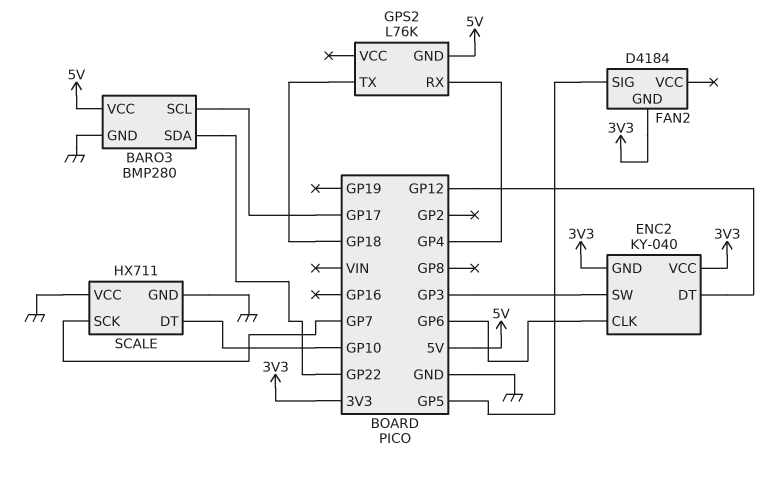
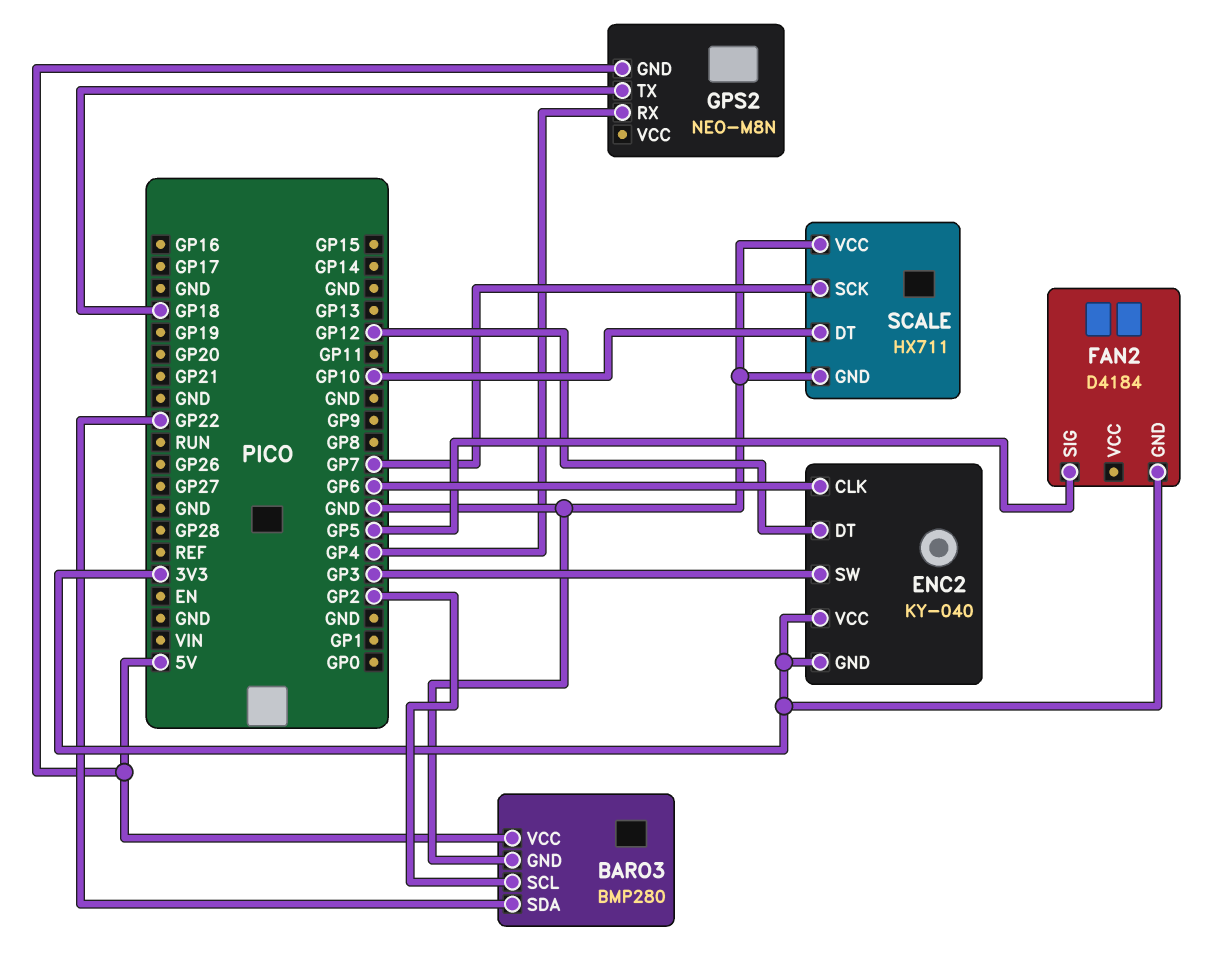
BARO3 pin SCL: GP17 -> GP2
GPS2: L76K -> NEO-M8N

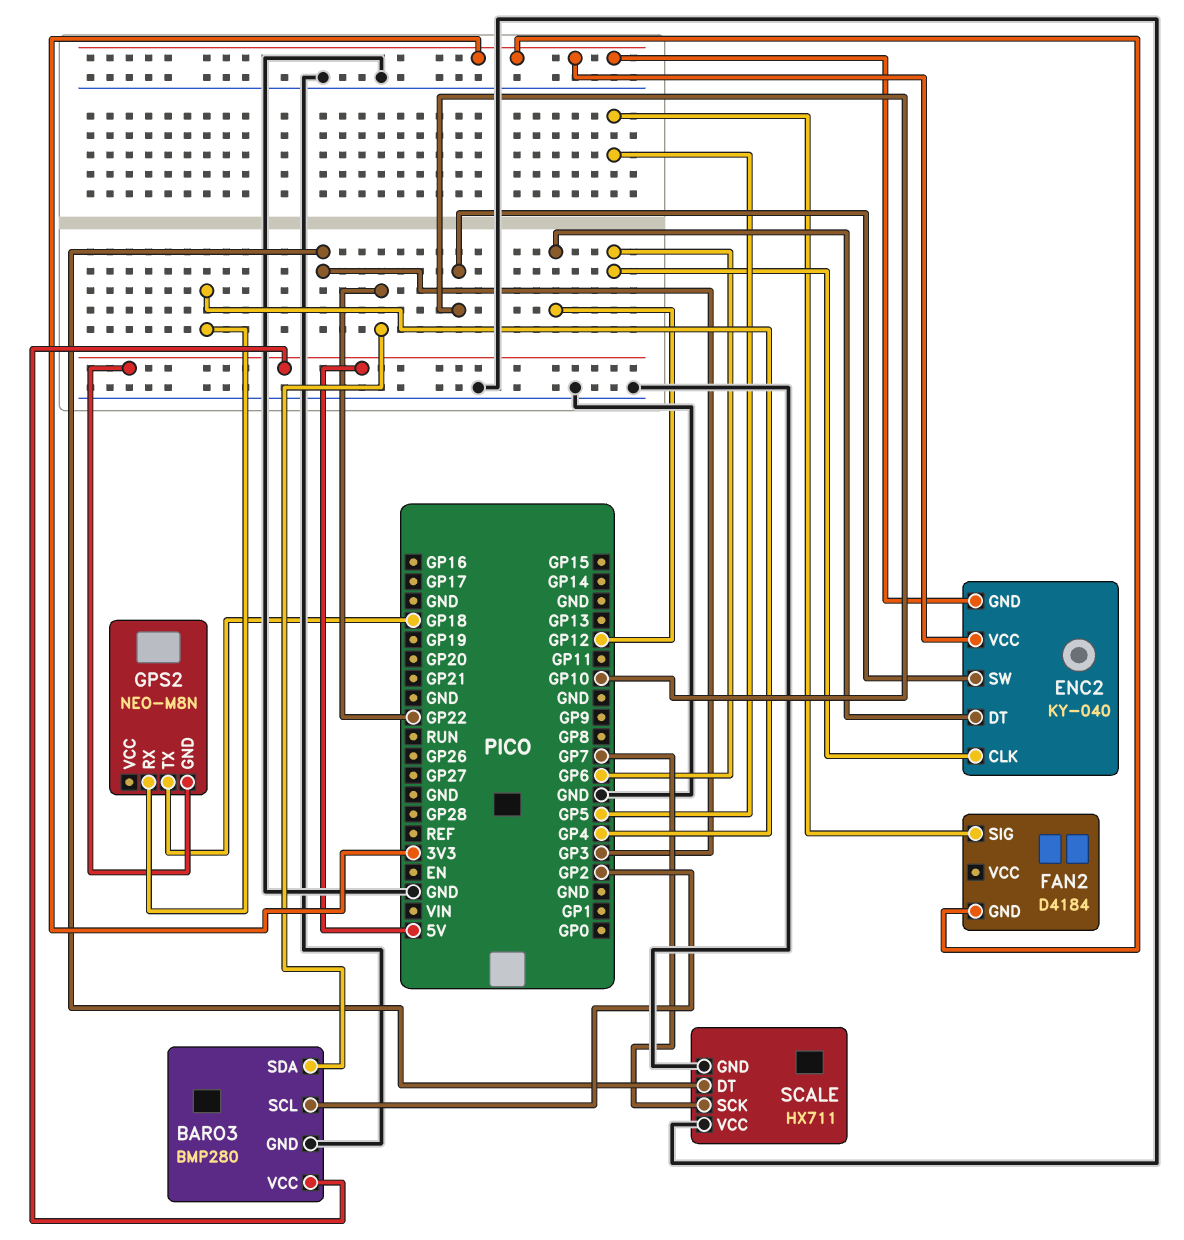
ENC2 pin SW: GP3 -> GP10
SCALE pin DT: GP10 -> GP3

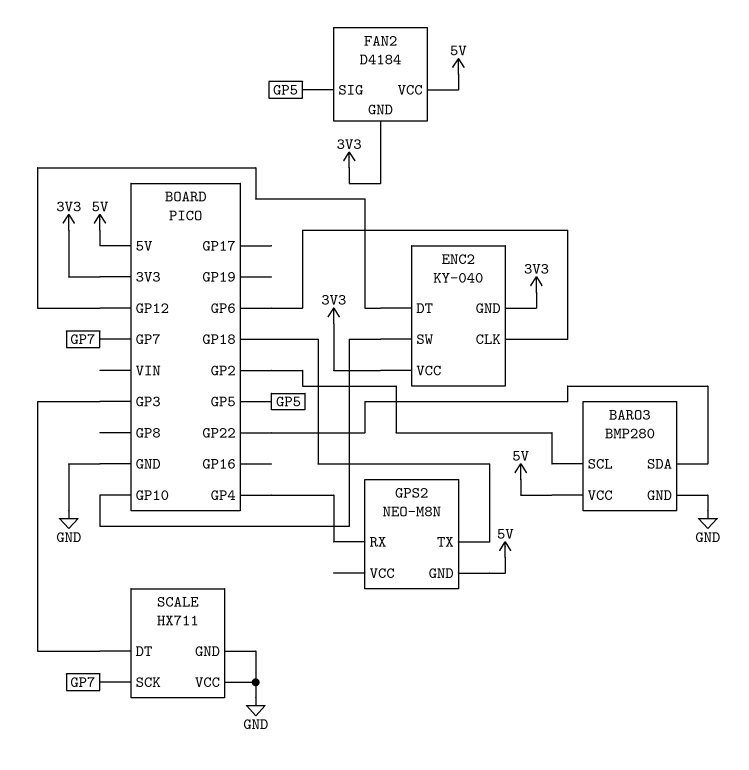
FAN2 pin VCC: none -> 5V

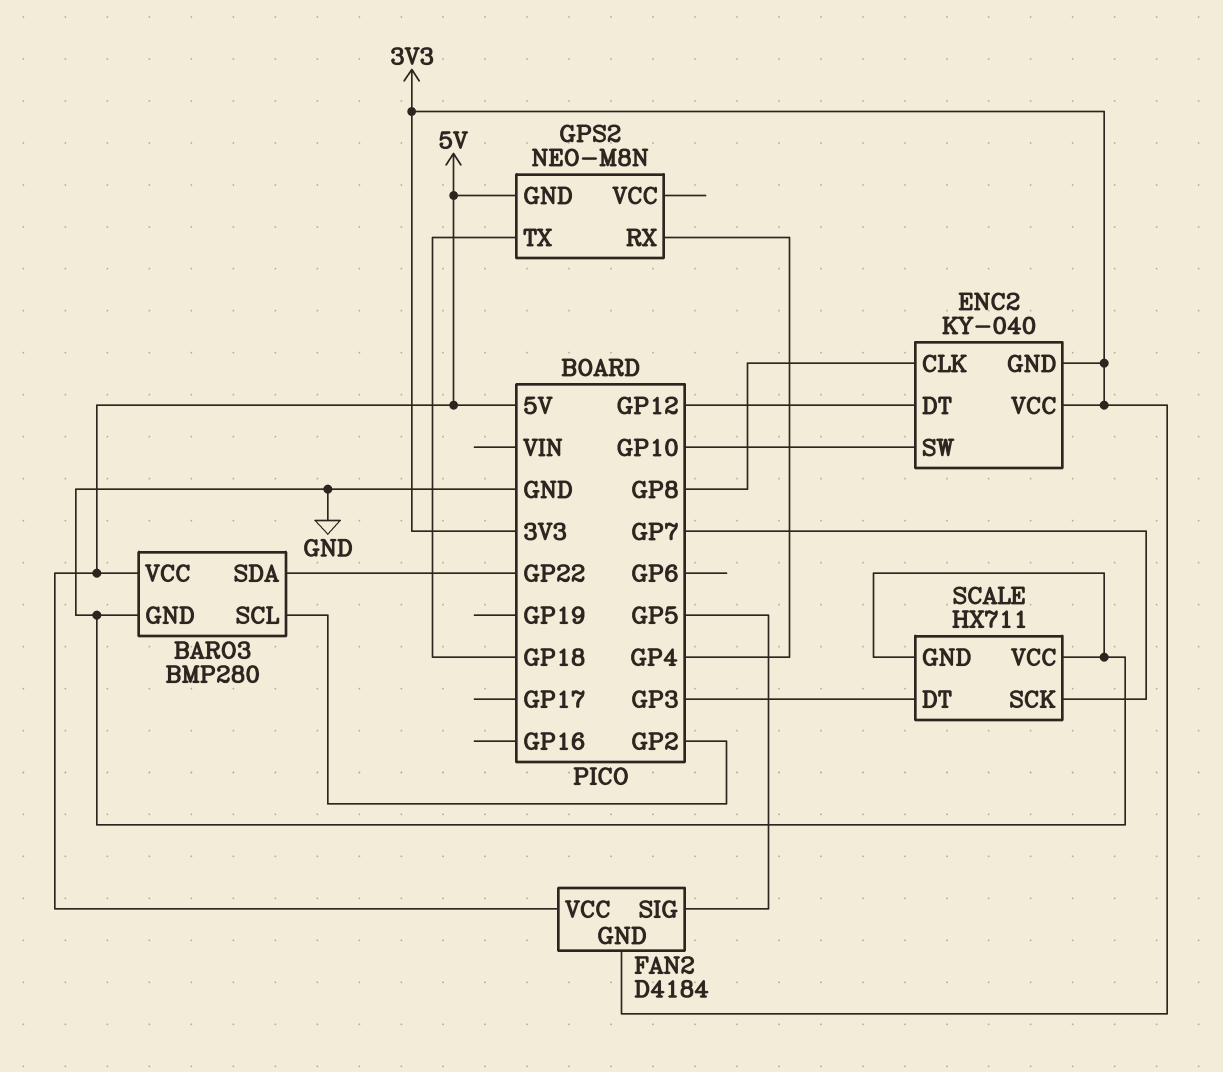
ENC2 pin CLK: GP6 -> GP8

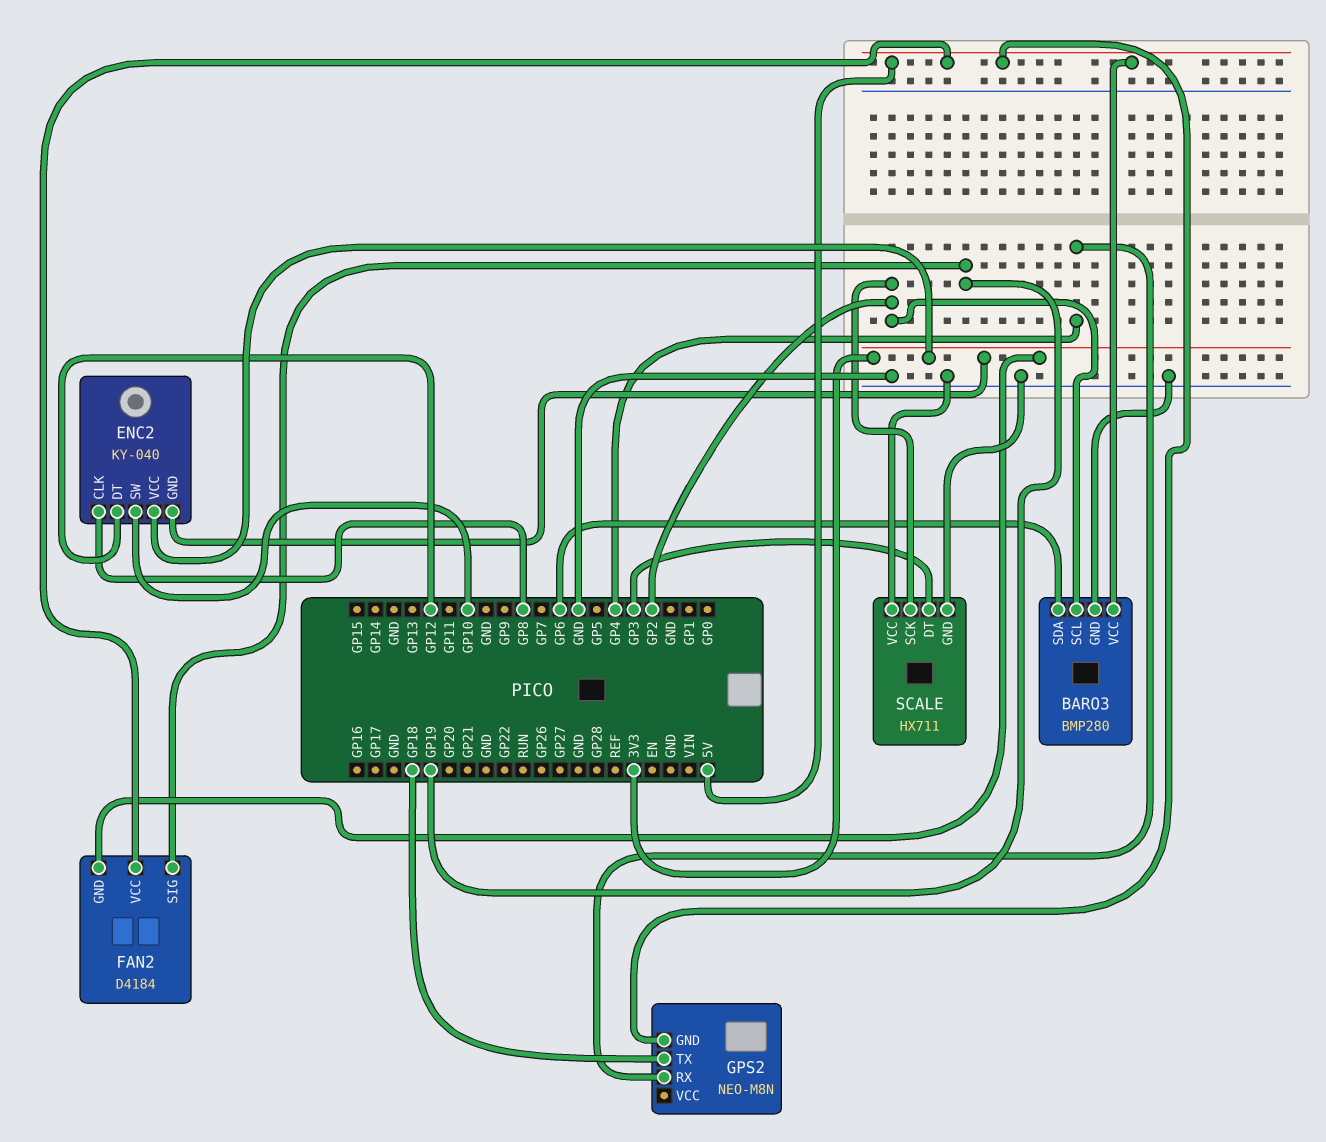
BARO3 pin SDA: GP22 -> GP6
FAN2 pin SIG: GP5 -> GP19
SCALE pin SCK: GP7 -> GP2

